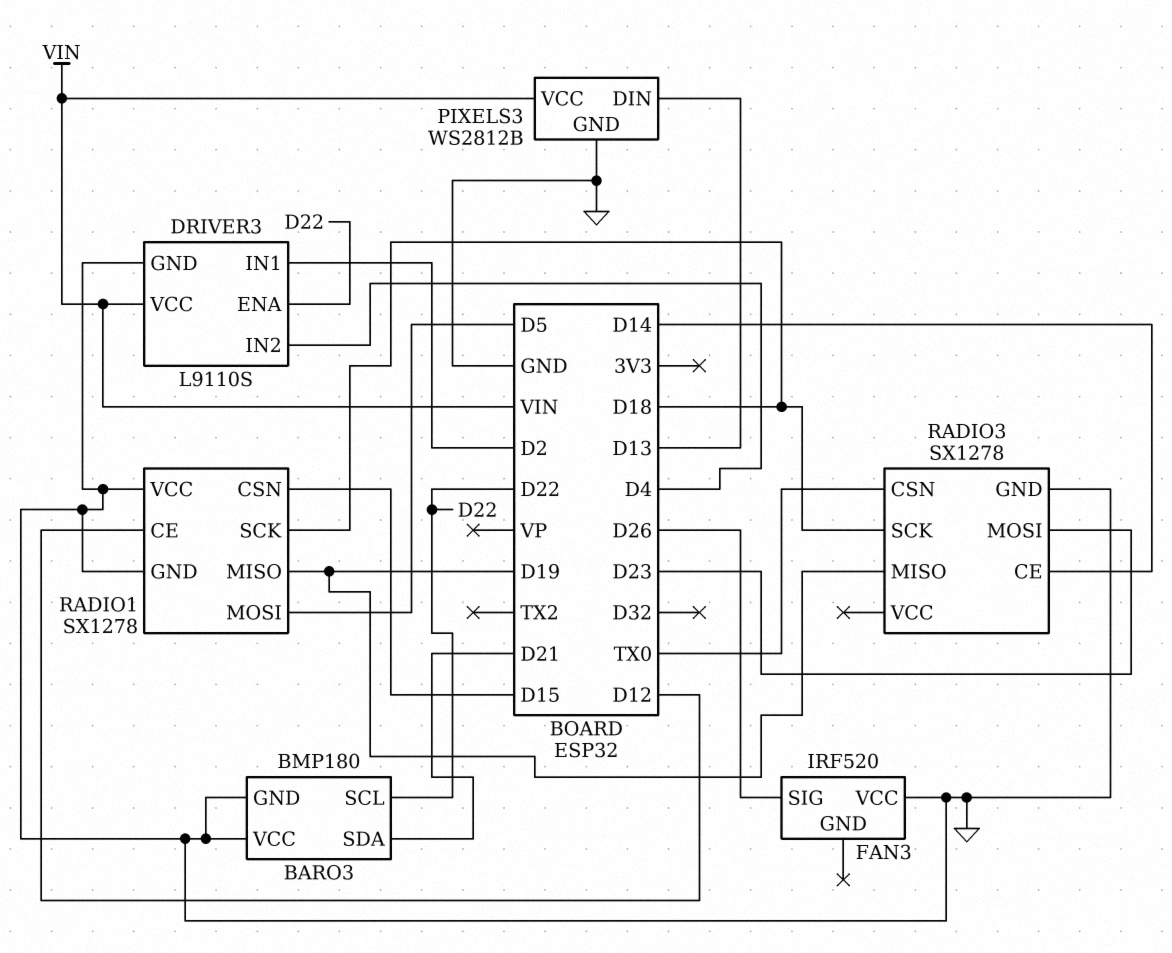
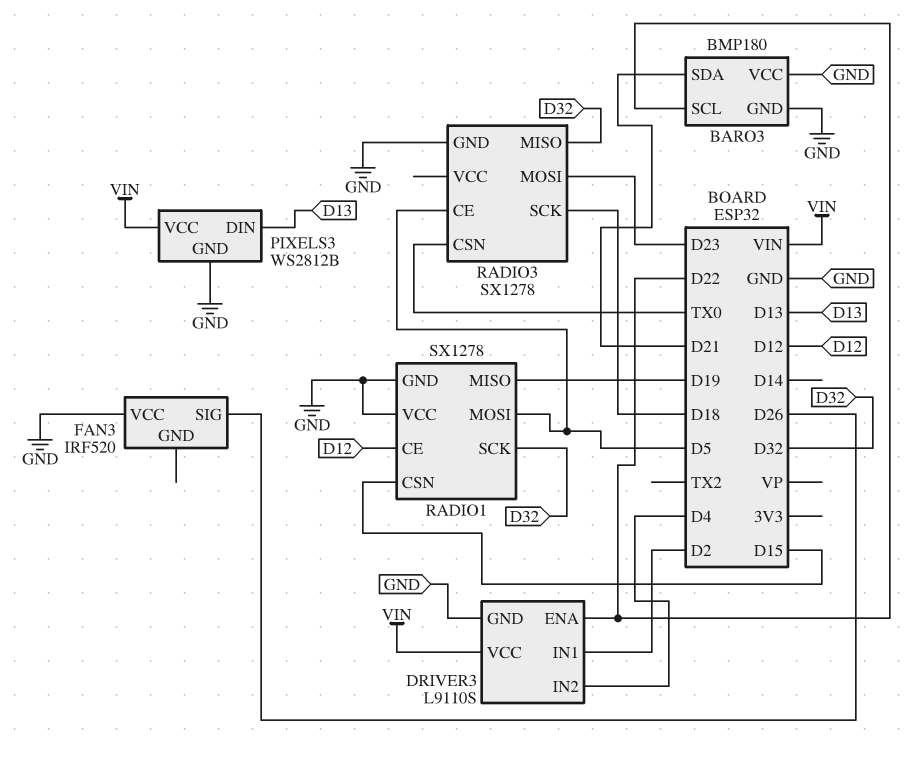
RADIO1 pin SCK: D18 -> D32
RADIO3 pin CE: D14 -> D5
RADIO3 pin MISO: D19 -> D32

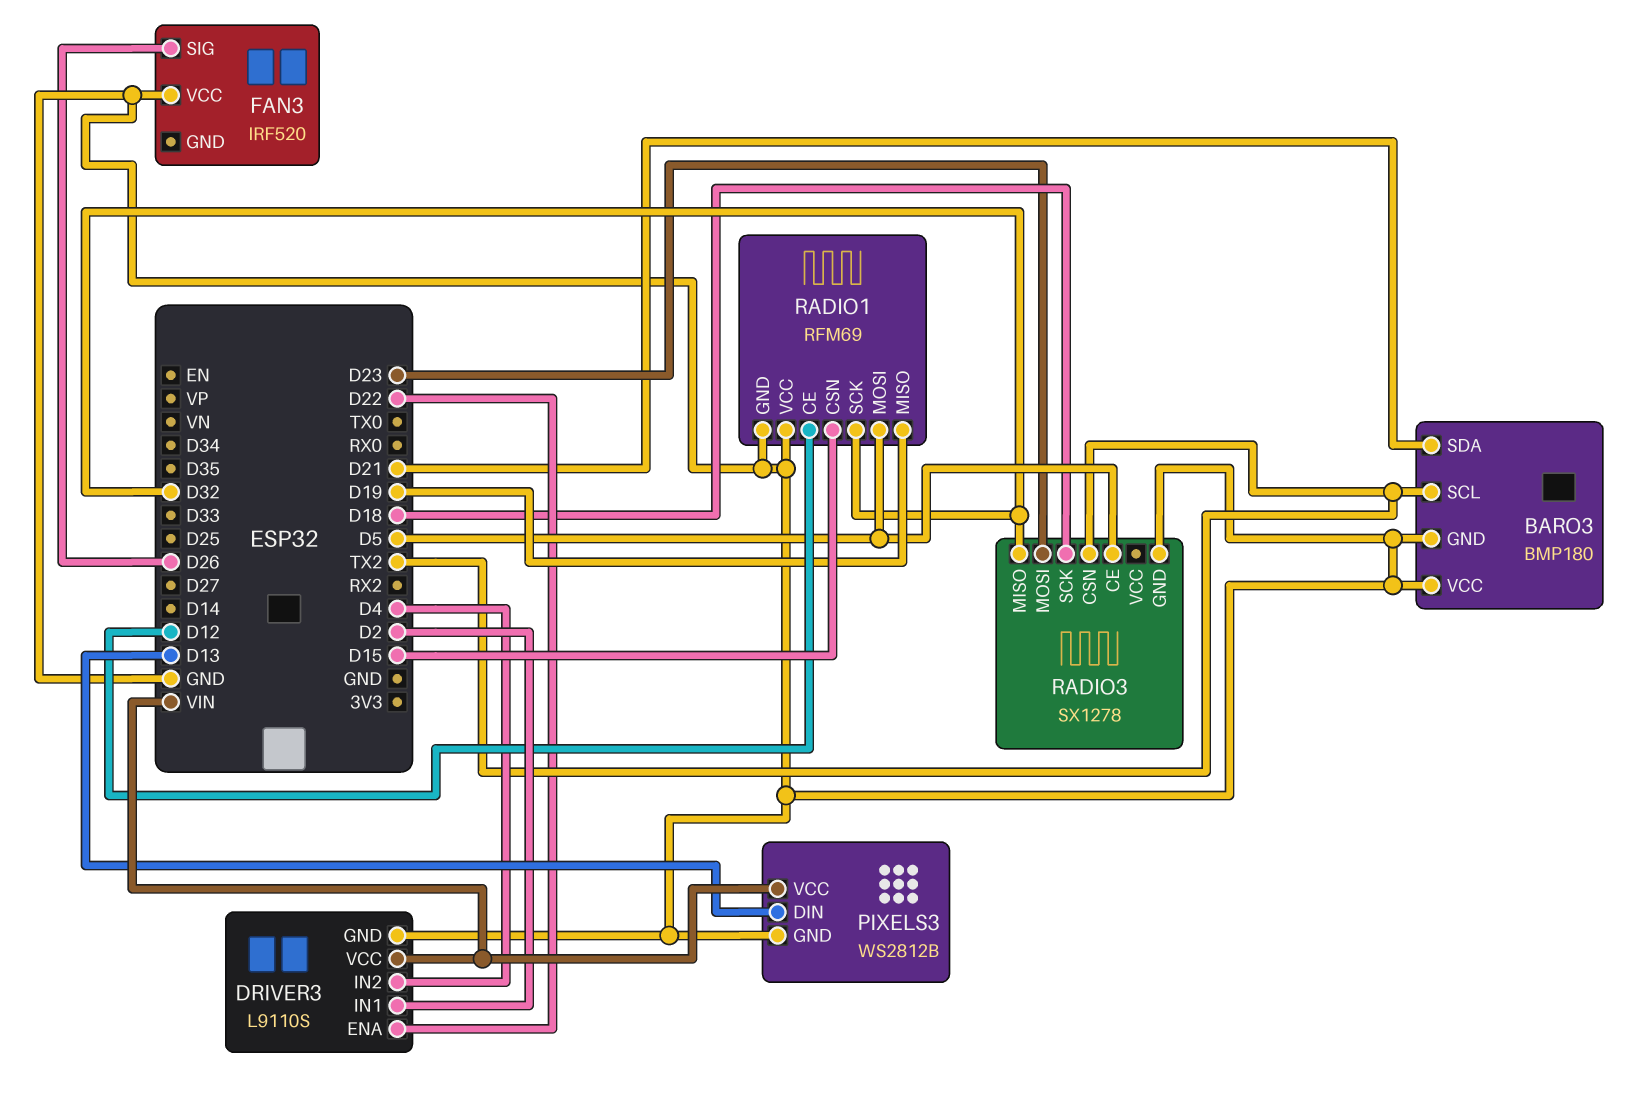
BARO3 pin SCL: D22 -> TX2
RADIO1: SX1278 -> RFM69
RADIO3 pin CSN: TX0 -> TX2

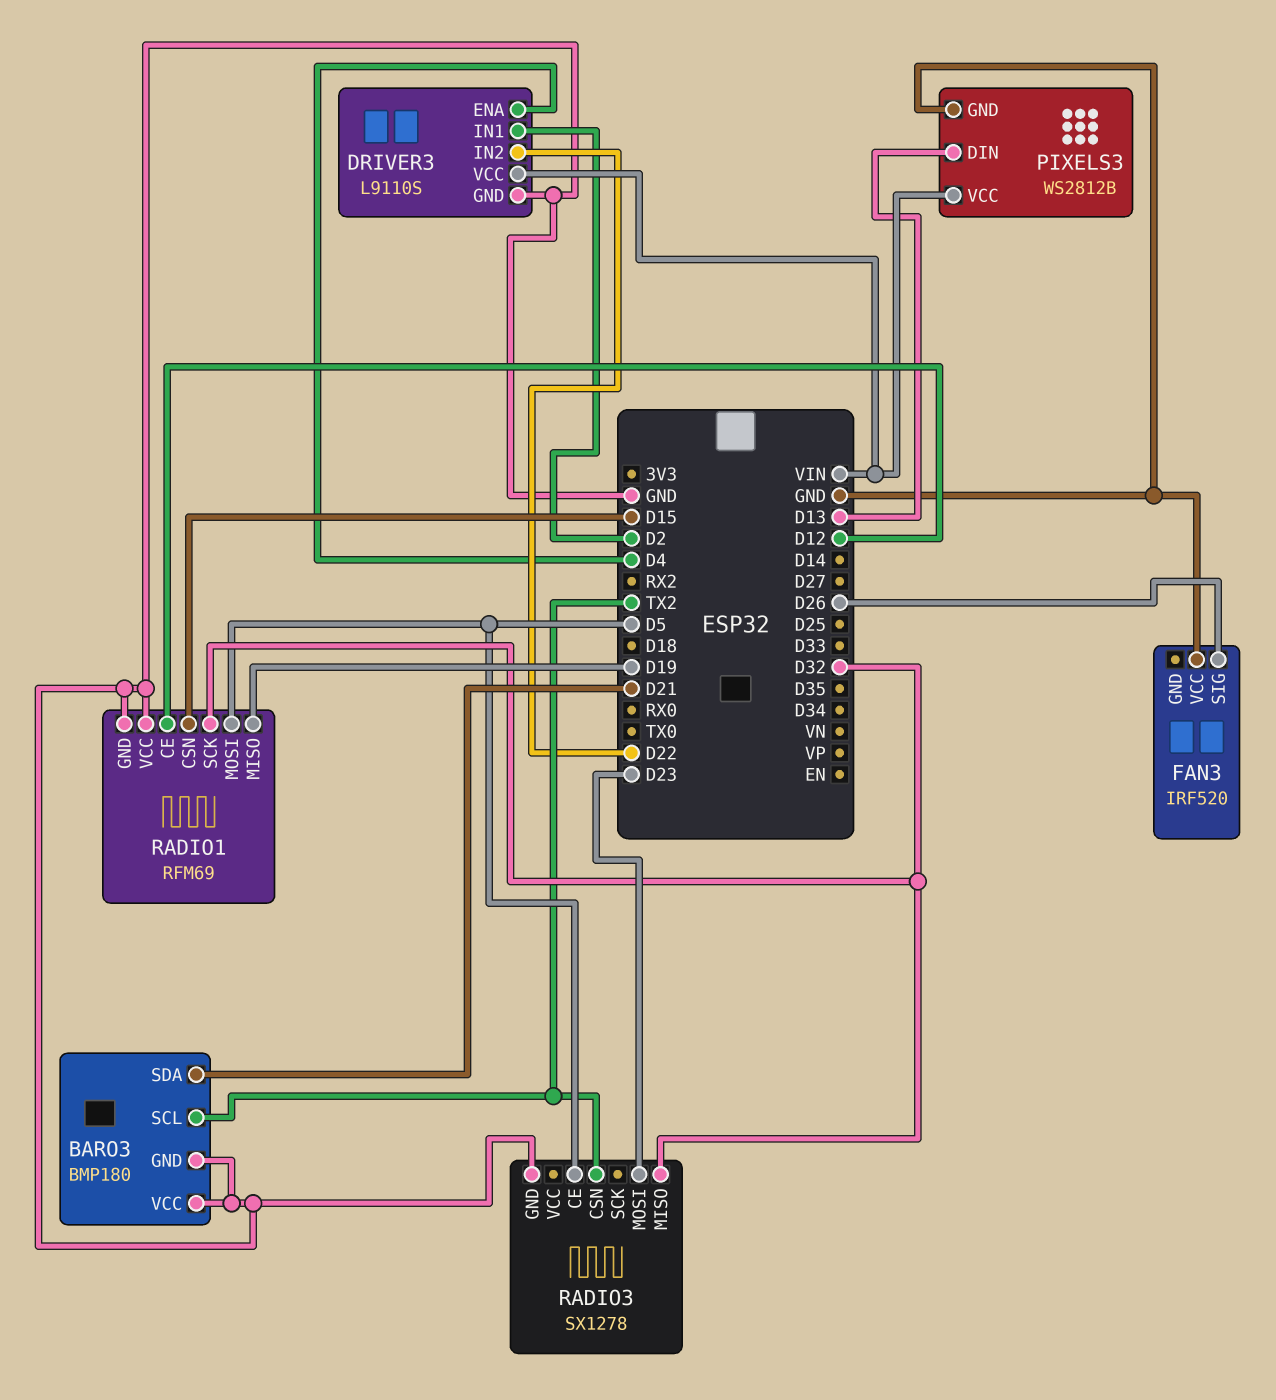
DRIVER3 pin ENA: D22 -> D4
DRIVER3 pin IN2: D4 -> D22
RADIO3 pin SCK: D18 -> none

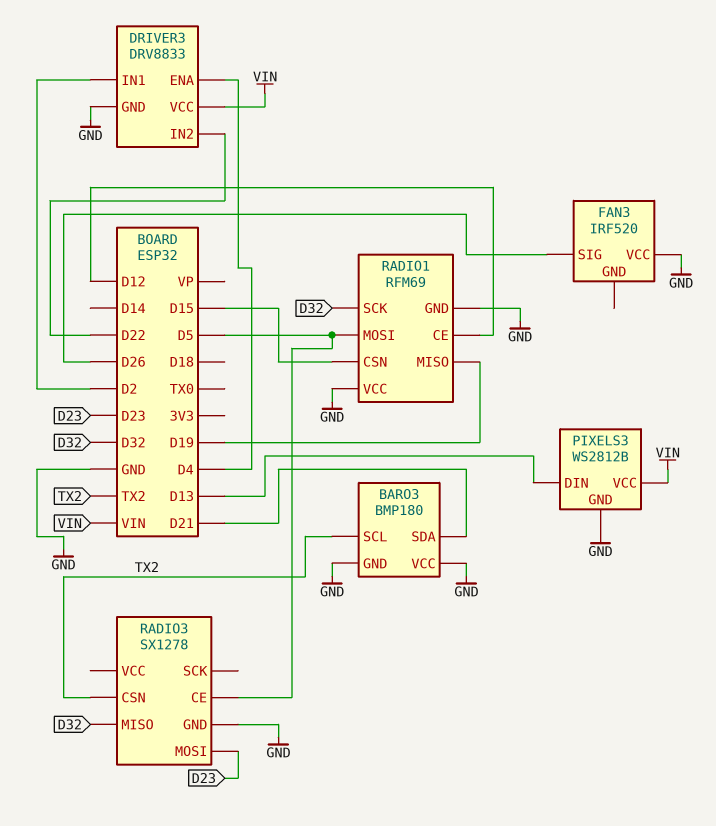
DRIVER3: L9110S -> DRV8833

